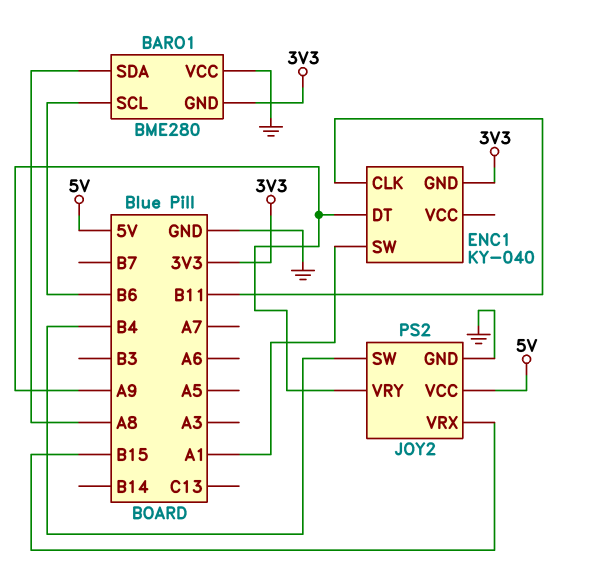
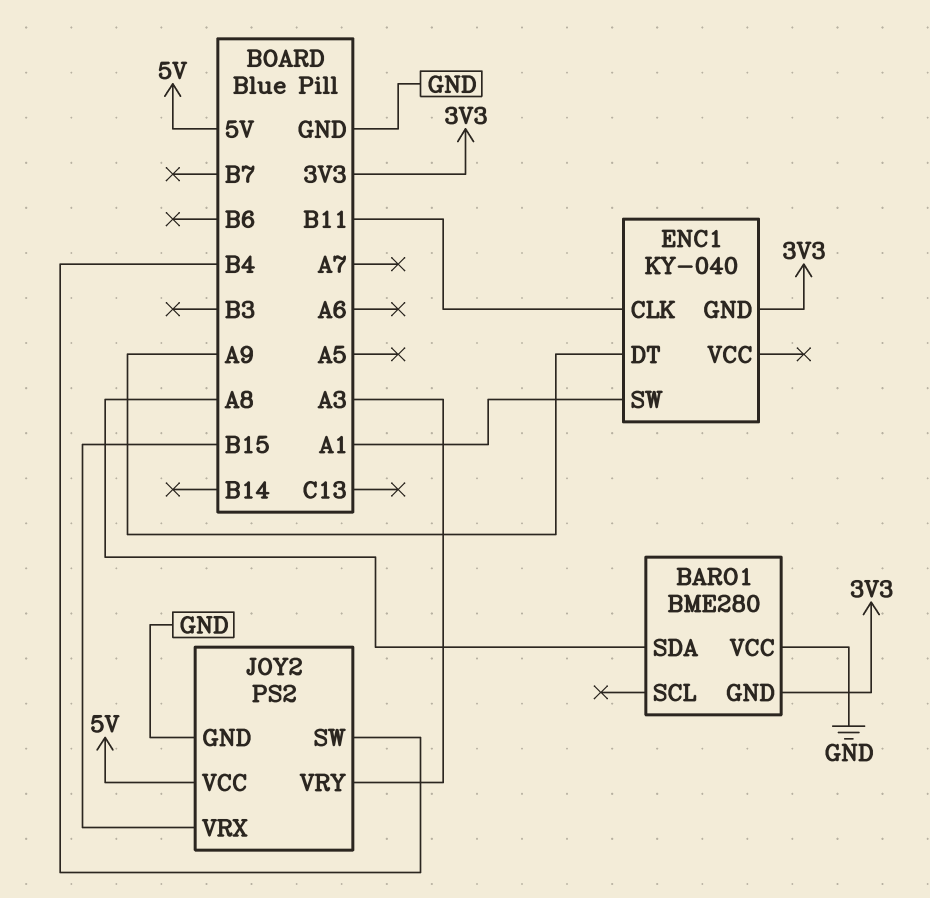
BARO1 pin SCL: B6 -> none
JOY2 pin VRY: A9 -> A3

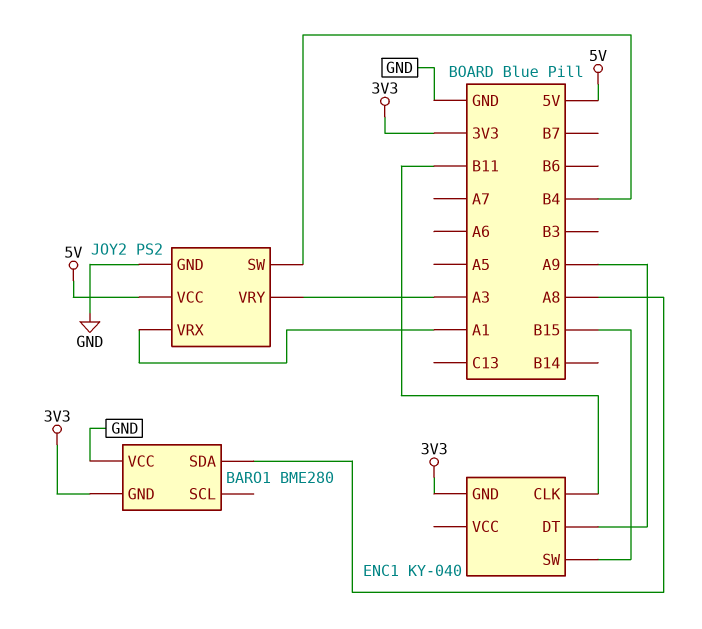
ENC1 pin SW: A1 -> B15
JOY2 pin VRX: B15 -> A1

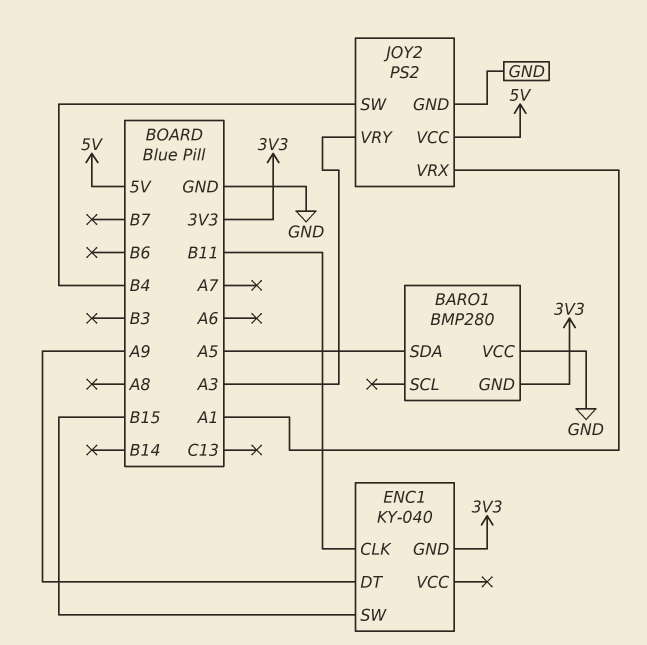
BARO1: BME280 -> BMP280
BARO1 pin SDA: A8 -> A5

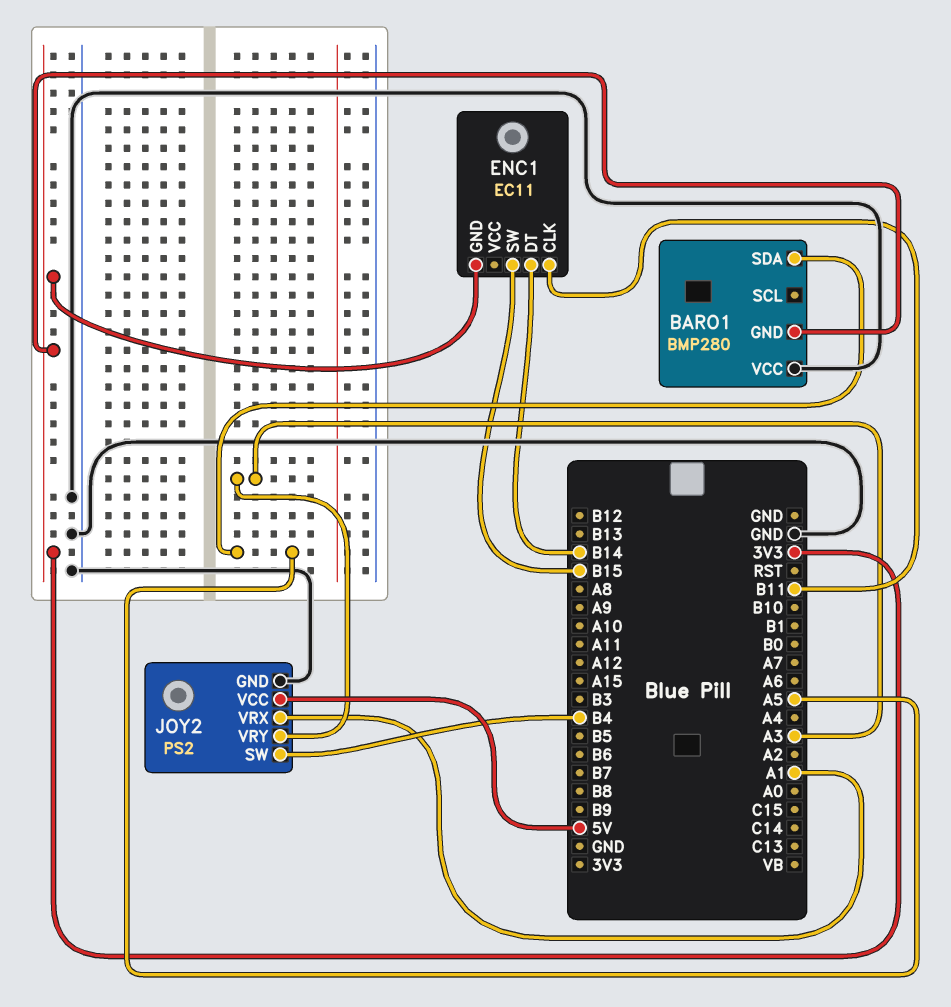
ENC1: KY-040 -> EC11
ENC1 pin DT: A9 -> B14

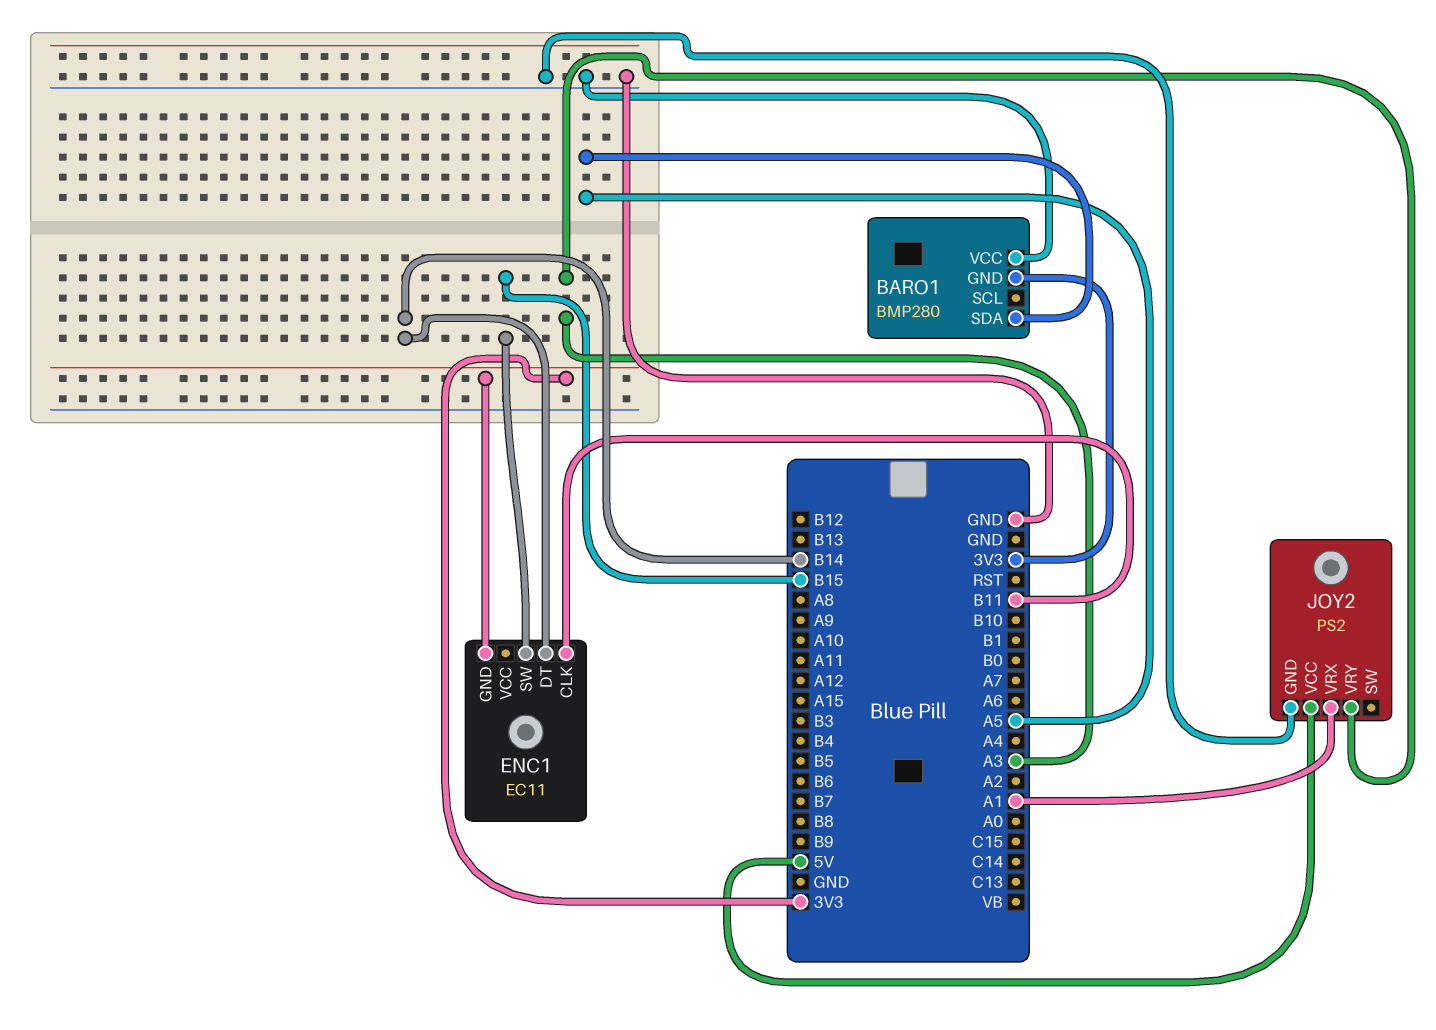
JOY2 pin SW: B4 -> none

